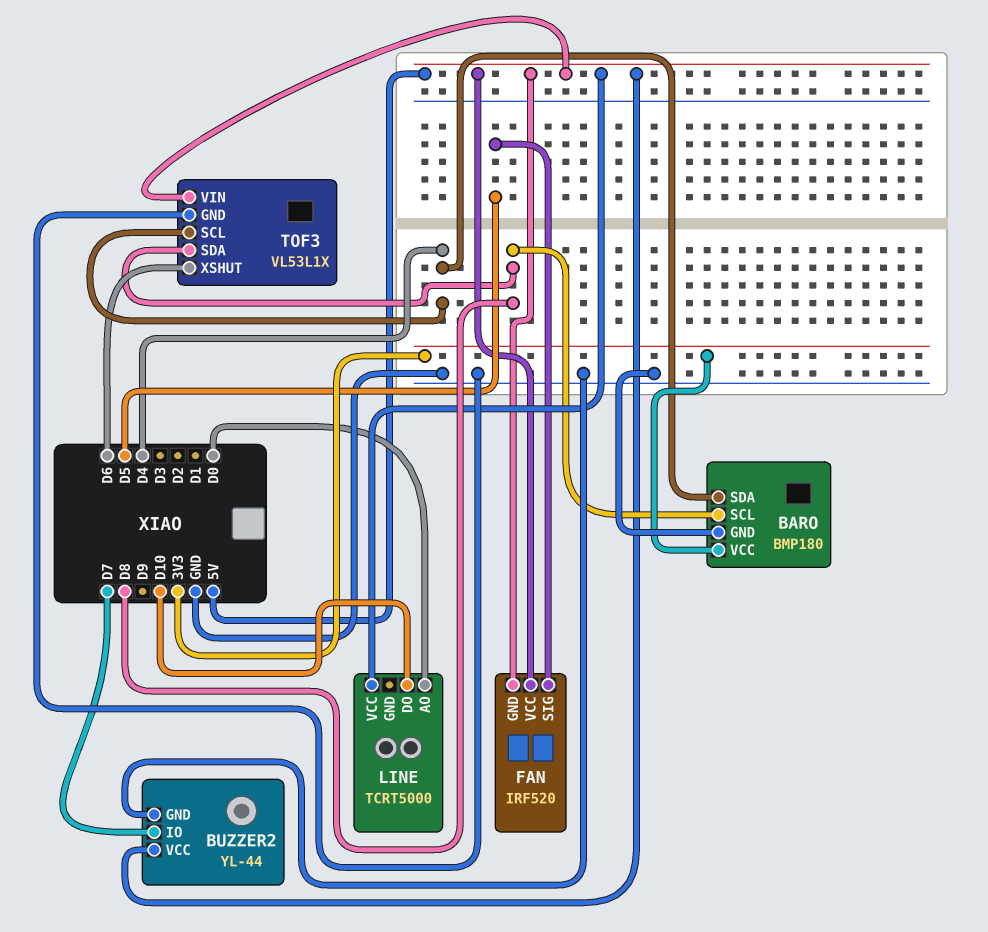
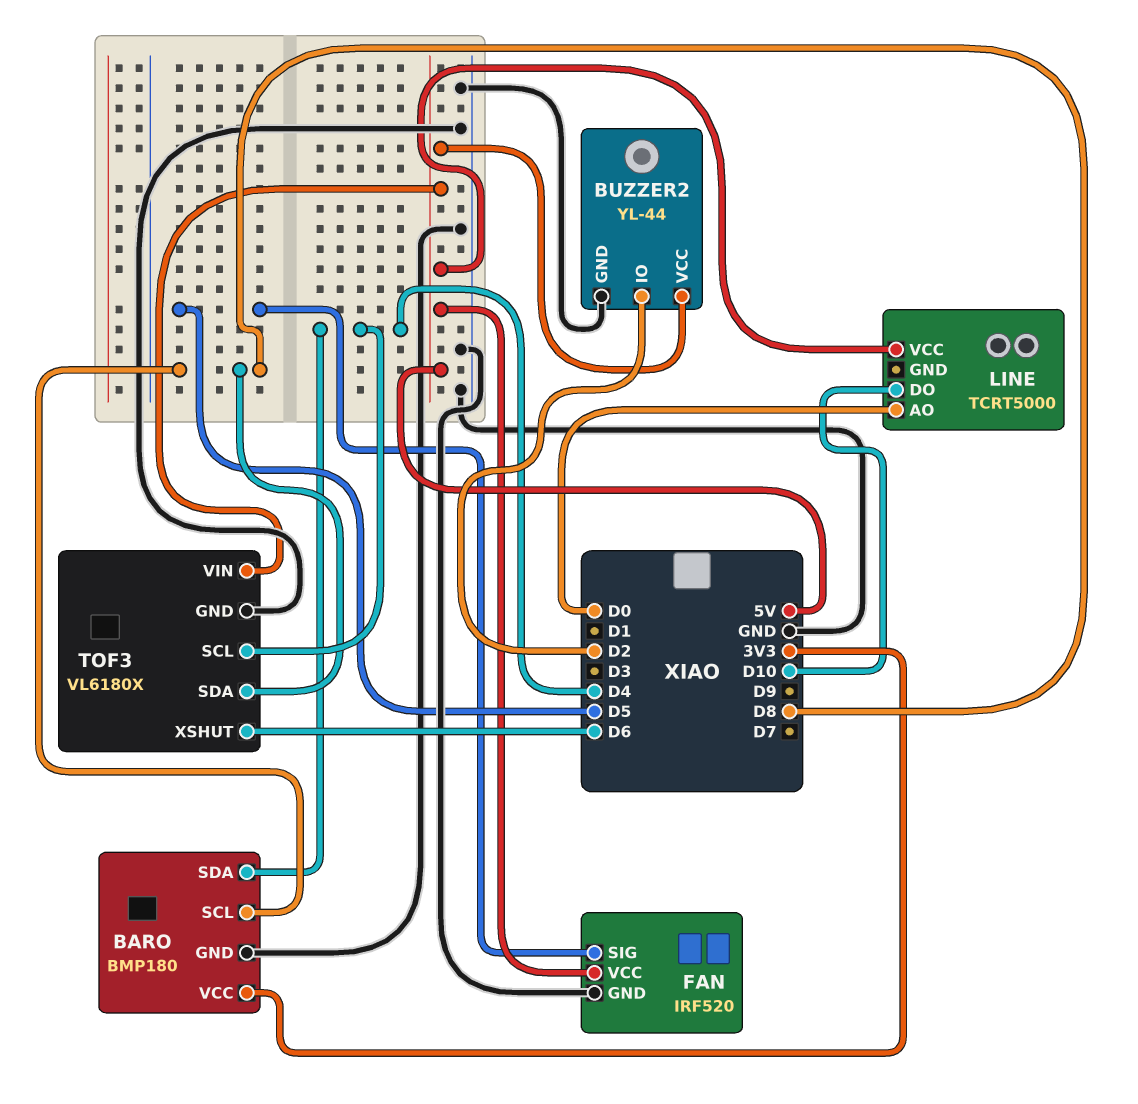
BUZZER2 pin IO: D7 -> D2
FAN pin GND: 5V -> GND
TOF3: VL53L1X -> VL6180X

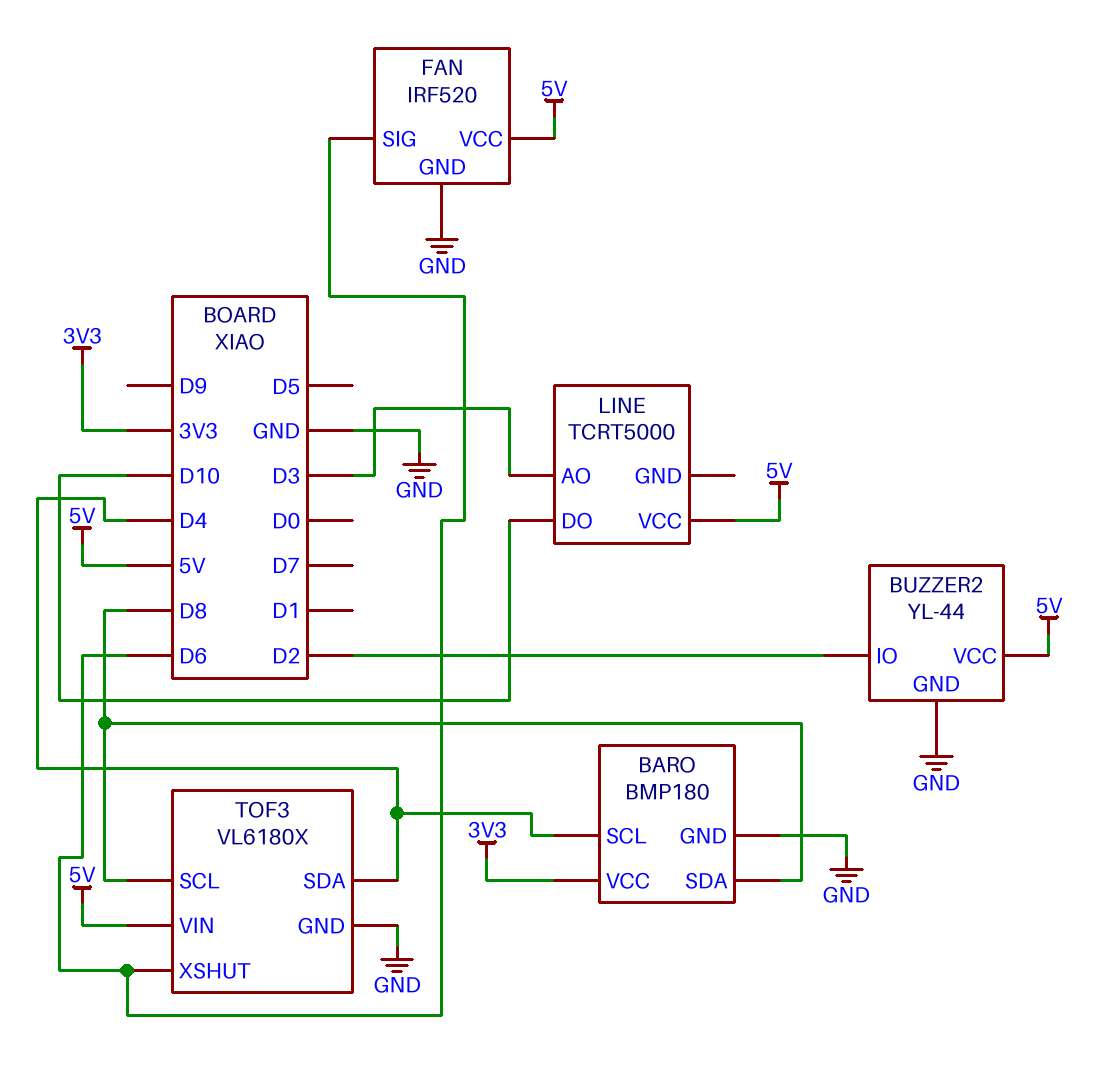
BARO pin SCL: D8 -> D4
BARO pin SDA: D4 -> D8
FAN pin SIG: D5 -> D6
LINE pin AO: D0 -> D3
TOF3 pin SCL: D4 -> D8
TOF3 pin SDA: D8 -> D4

